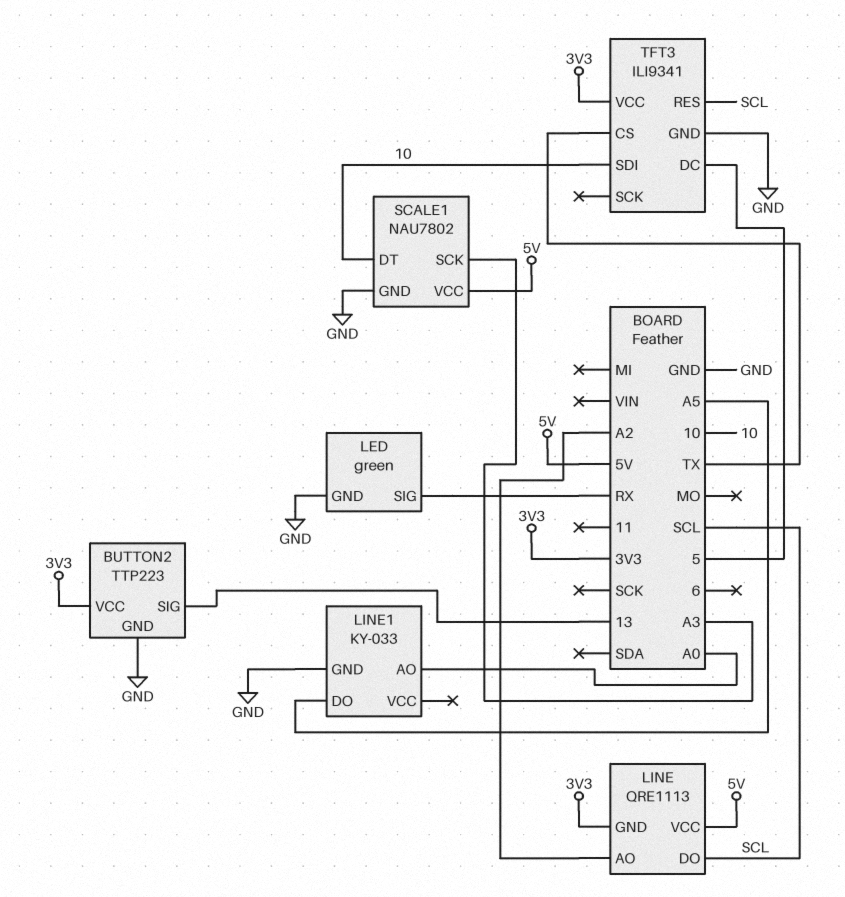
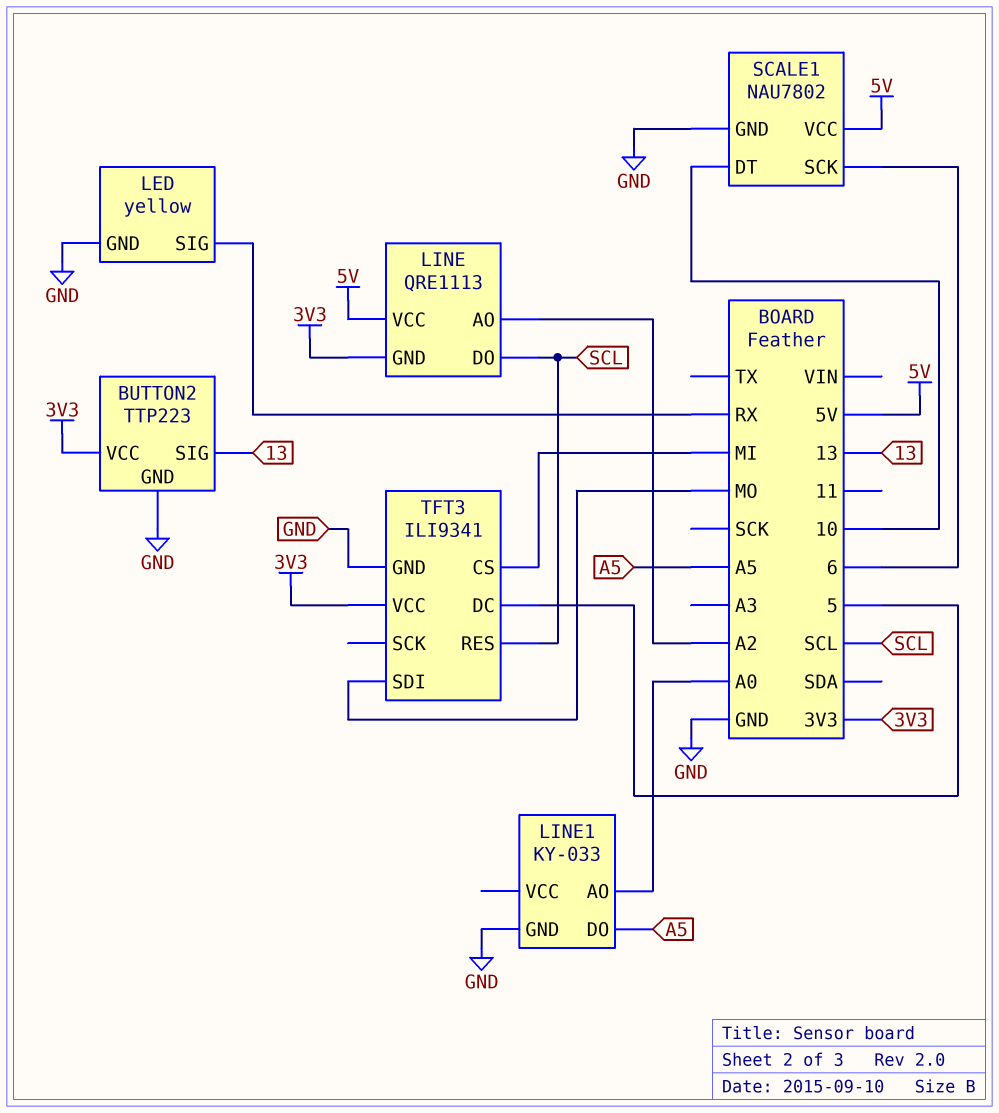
LED: green -> yellow
SCALE1 pin SCK: A3 -> 6
TFT3 pin CS: TX -> MI
TFT3 pin SDI: 10 -> MO

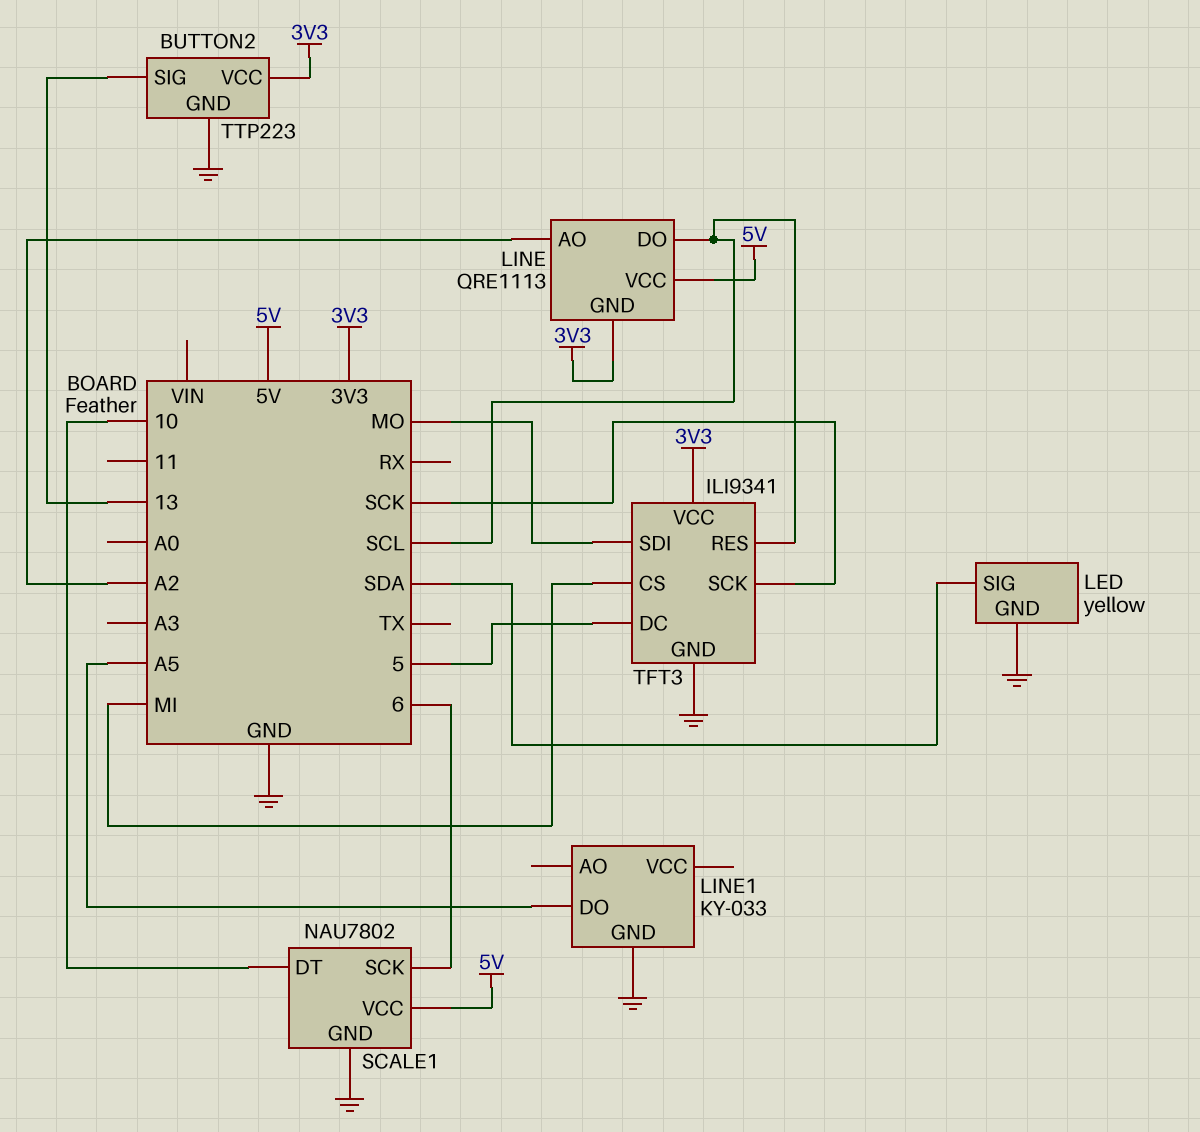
LED pin SIG: RX -> SDA
LINE1 pin AO: A0 -> none
TFT3 pin SCK: none -> SCK

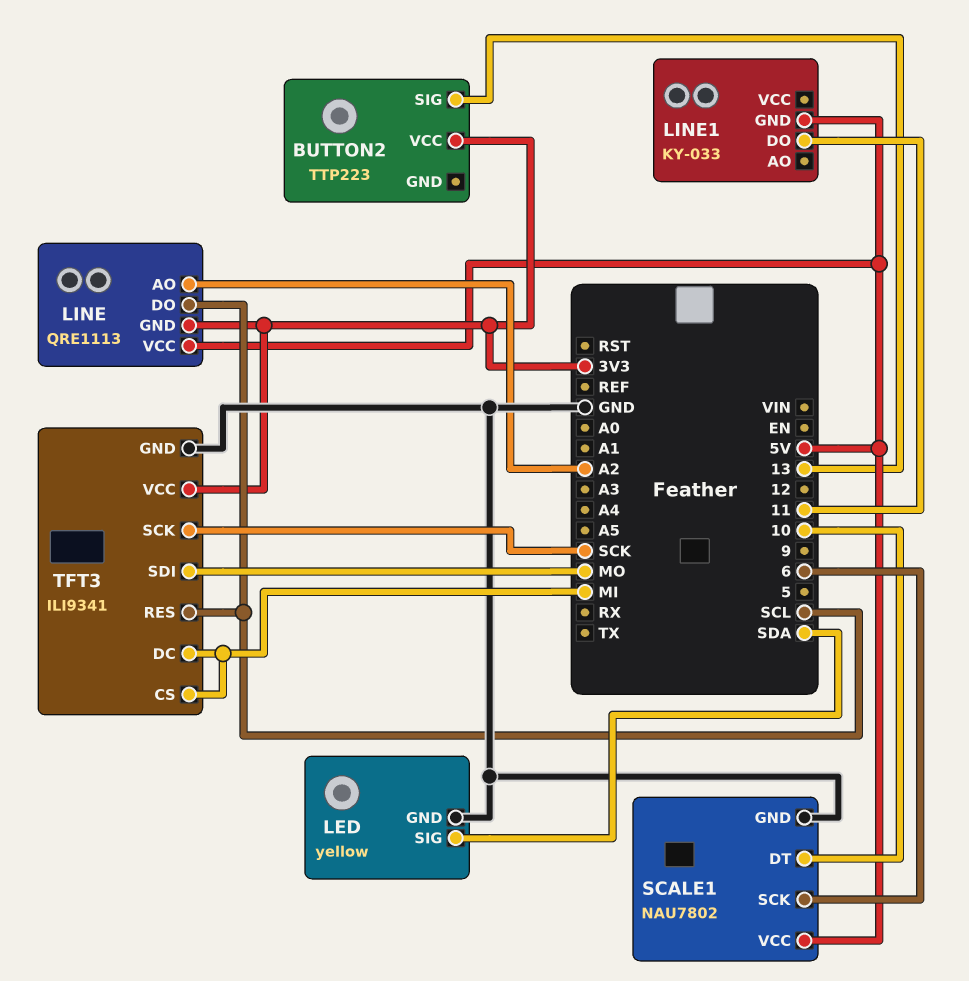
BUTTON2 pin GND: GND -> none
LINE1 pin DO: A5 -> 11
LINE1 pin GND: GND -> 5V
TFT3 pin DC: 5 -> MI

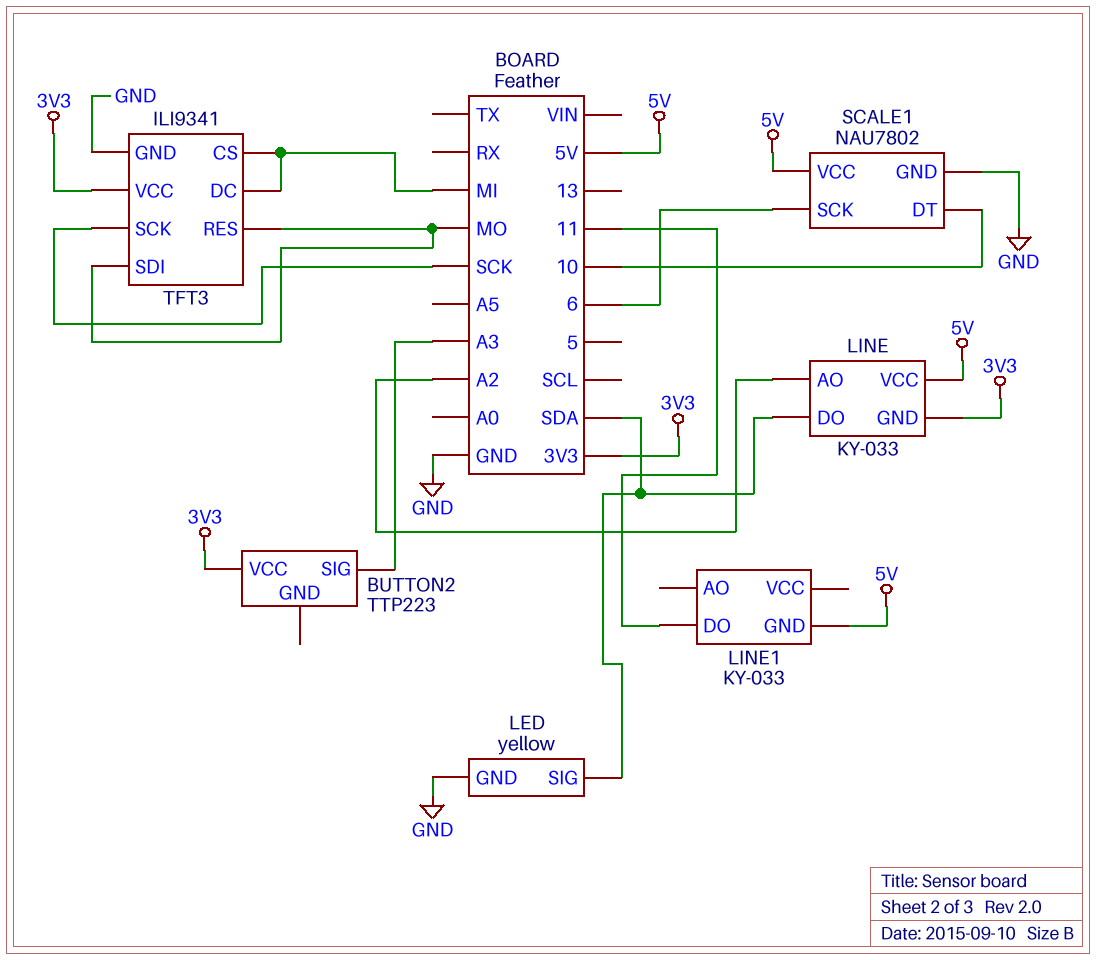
BUTTON2 pin SIG: 13 -> A3
LINE: QRE1113 -> KY-033
LINE pin DO: SCL -> SDA
TFT3 pin RES: SCL -> MO

